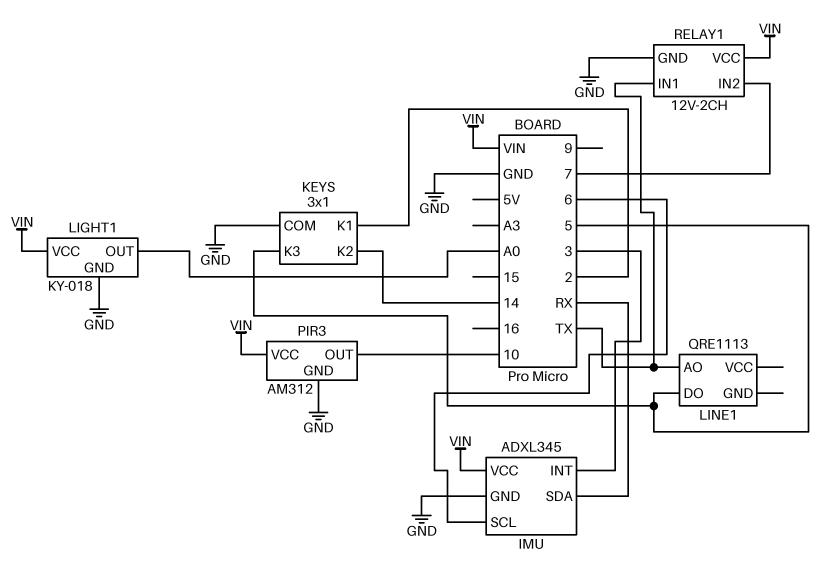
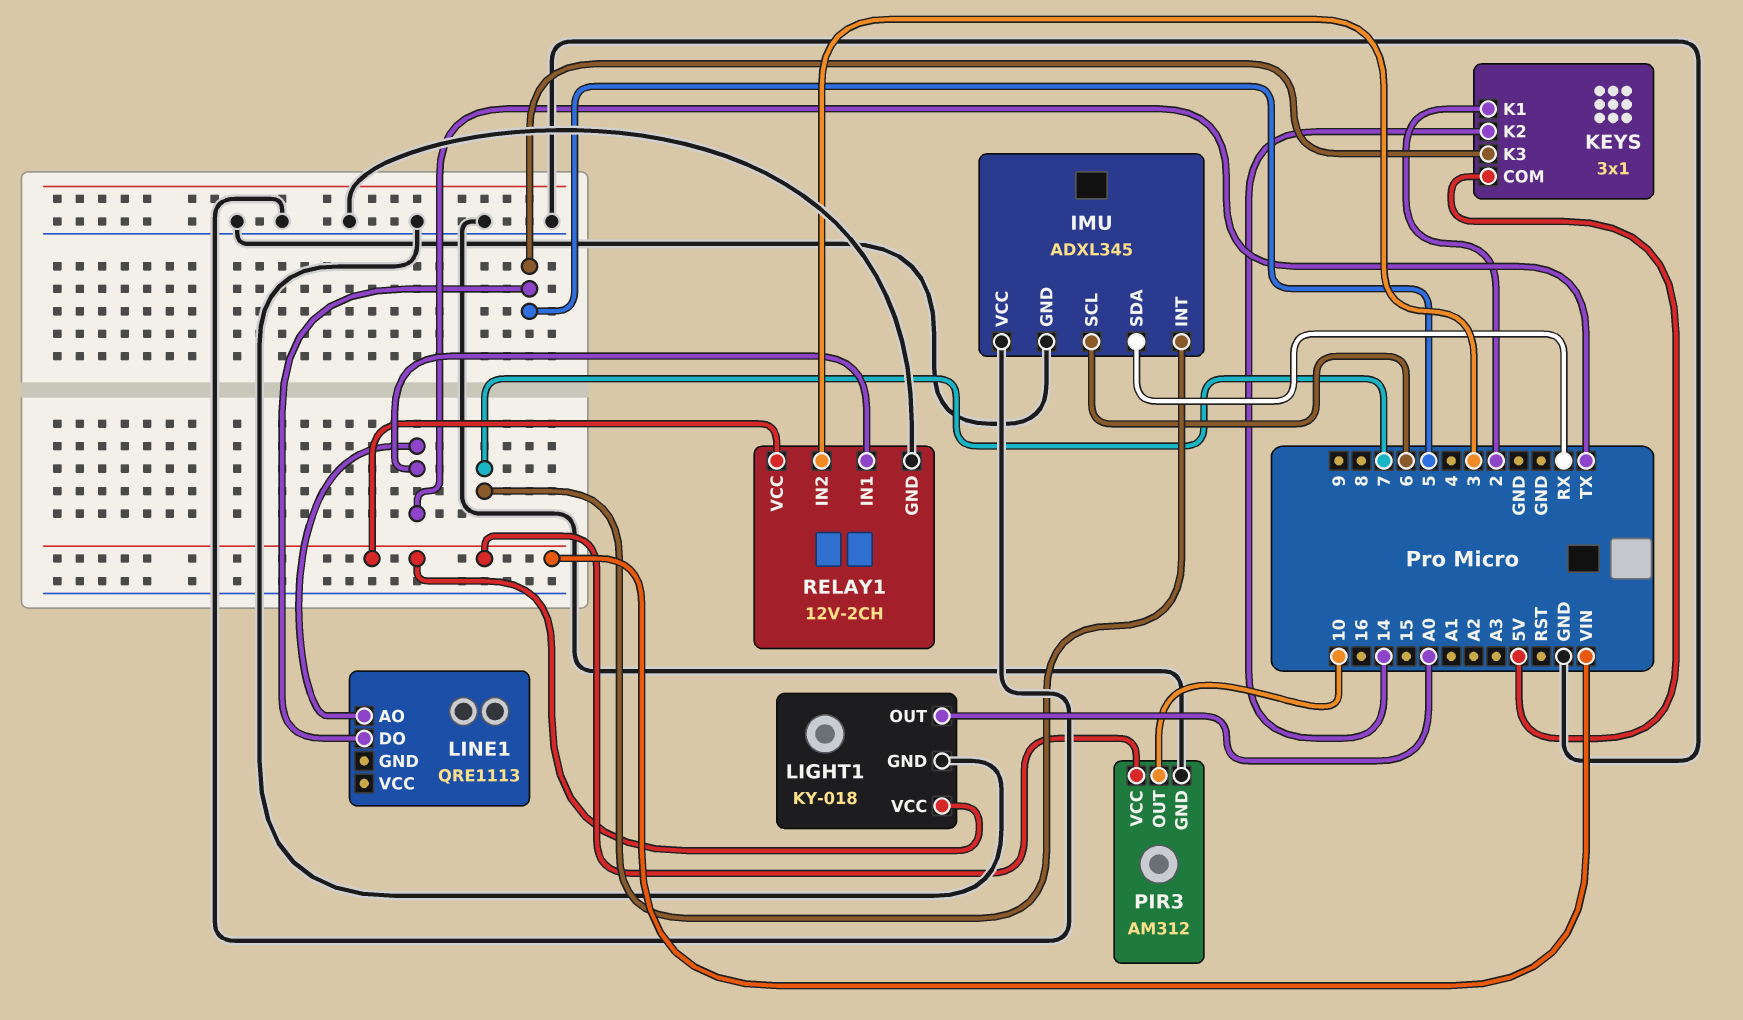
IMU pin INT: 3 -> 7
IMU pin VCC: VIN -> GND
KEYS pin COM: GND -> 5V
RELAY1 pin IN2: 7 -> 3

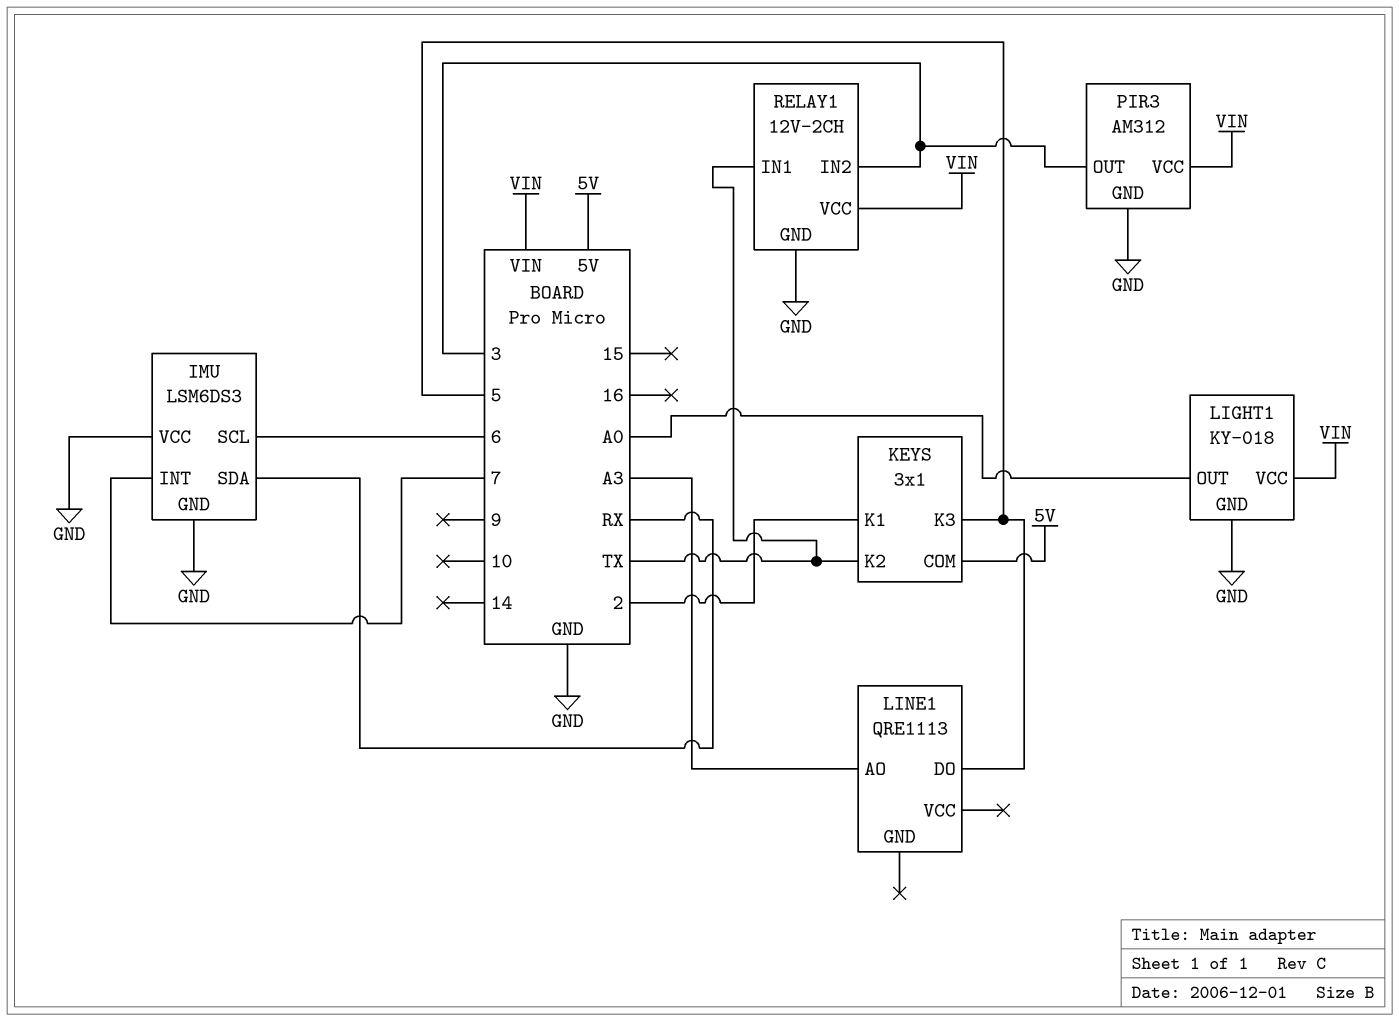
IMU: ADXL345 -> LSM6DS3
KEYS pin K2: 14 -> TX
LINE1 pin AO: TX -> A3
PIR3 pin OUT: 10 -> 3

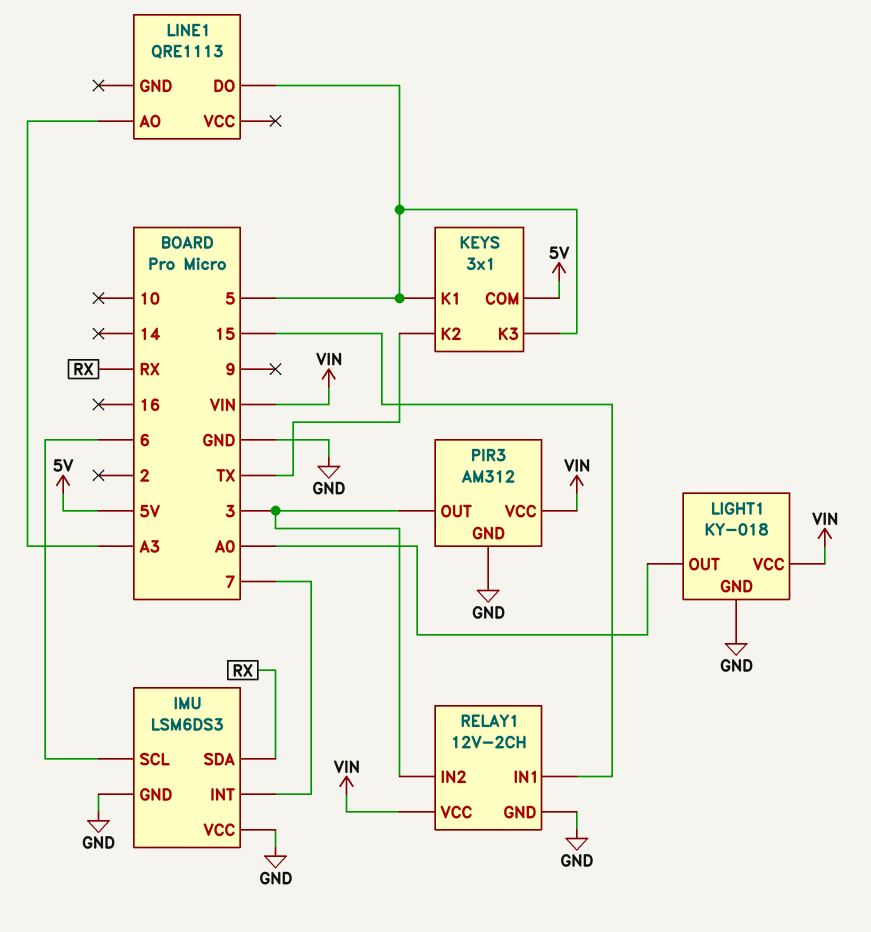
KEYS pin K1: 2 -> 5
RELAY1 pin IN1: TX -> 15

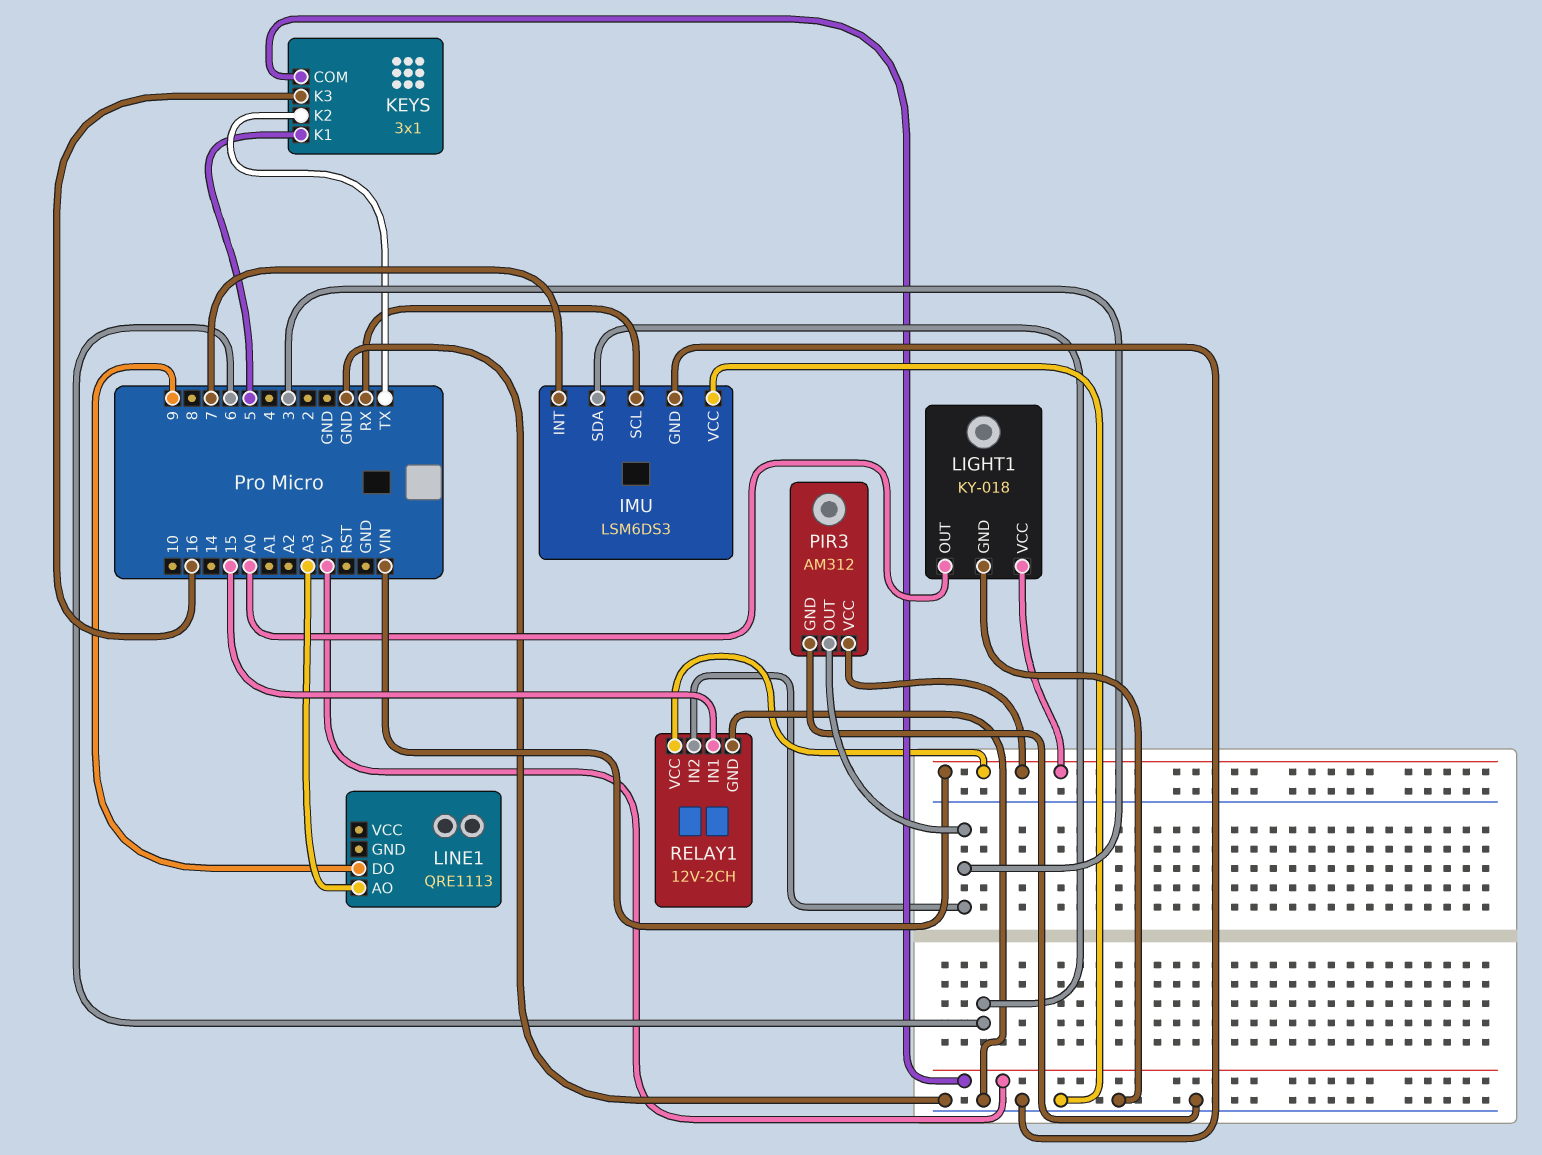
IMU pin SCL: 6 -> RX
IMU pin SDA: RX -> 6
KEYS pin K3: 5 -> 16
LINE1 pin DO: 5 -> 9

